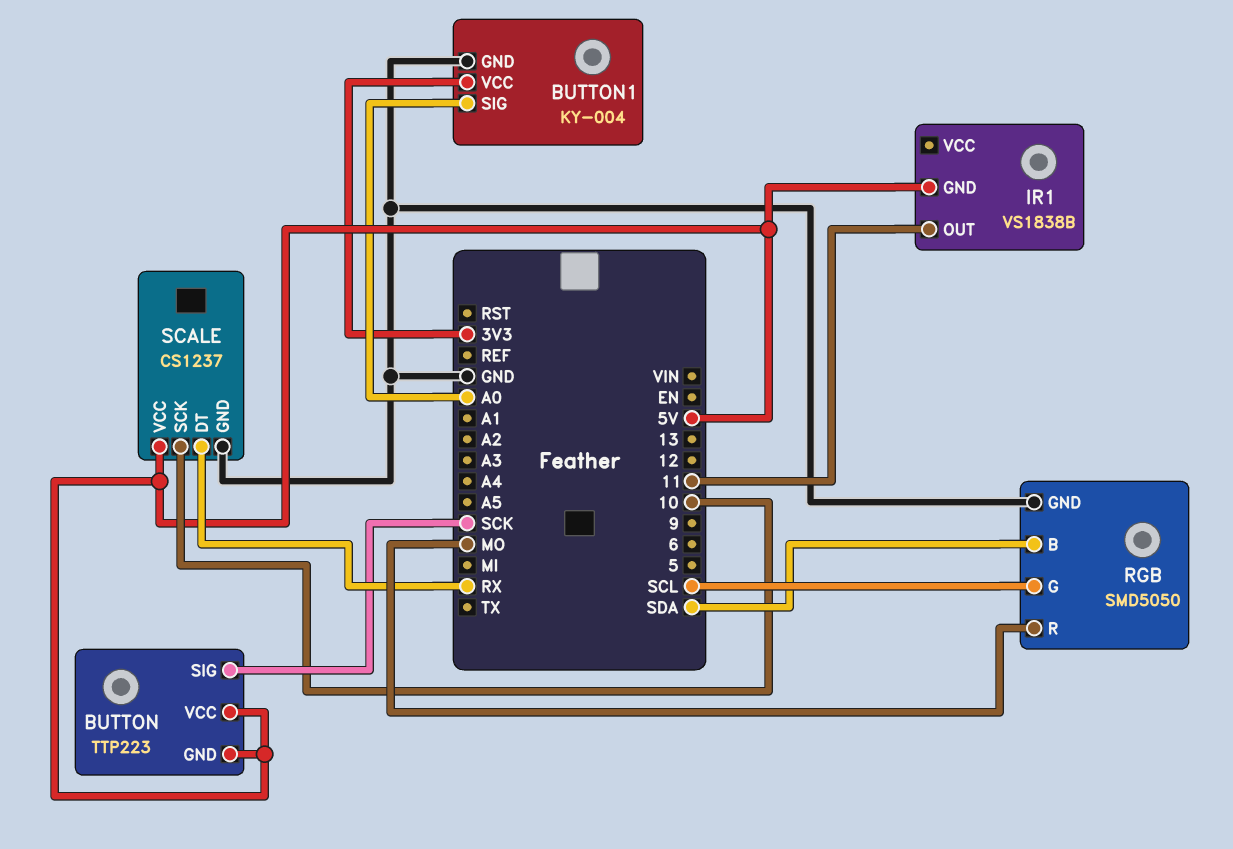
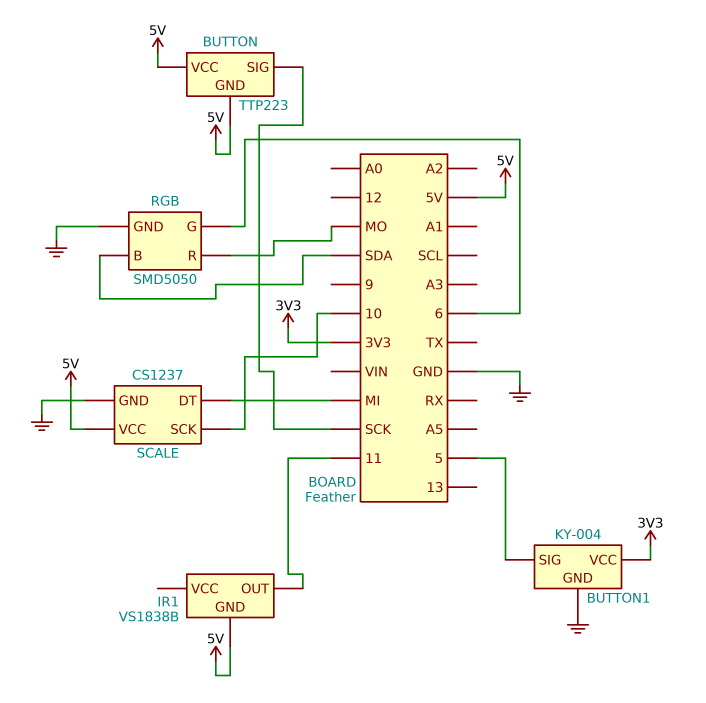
BUTTON1 pin SIG: A0 -> 5
RGB pin G: SCL -> 6
SCALE pin DT: RX -> MI

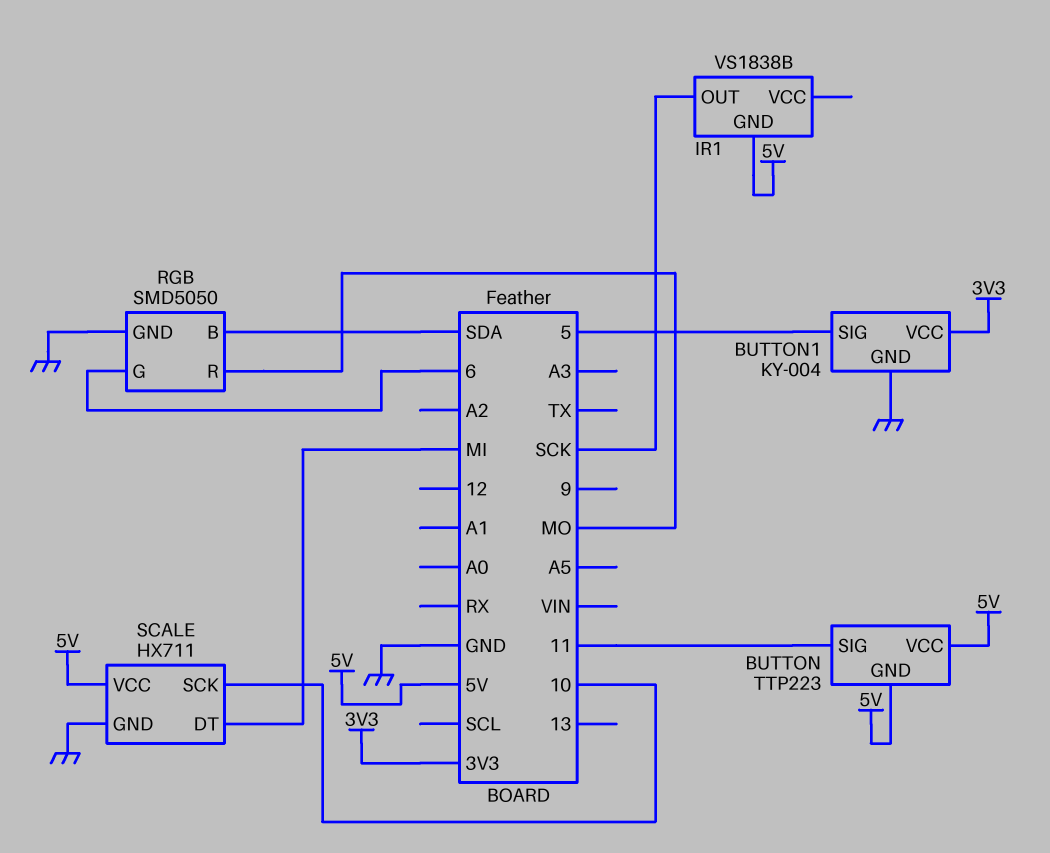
BUTTON pin SIG: SCK -> 11
IR1 pin OUT: 11 -> SCK
SCALE: CS1237 -> HX711

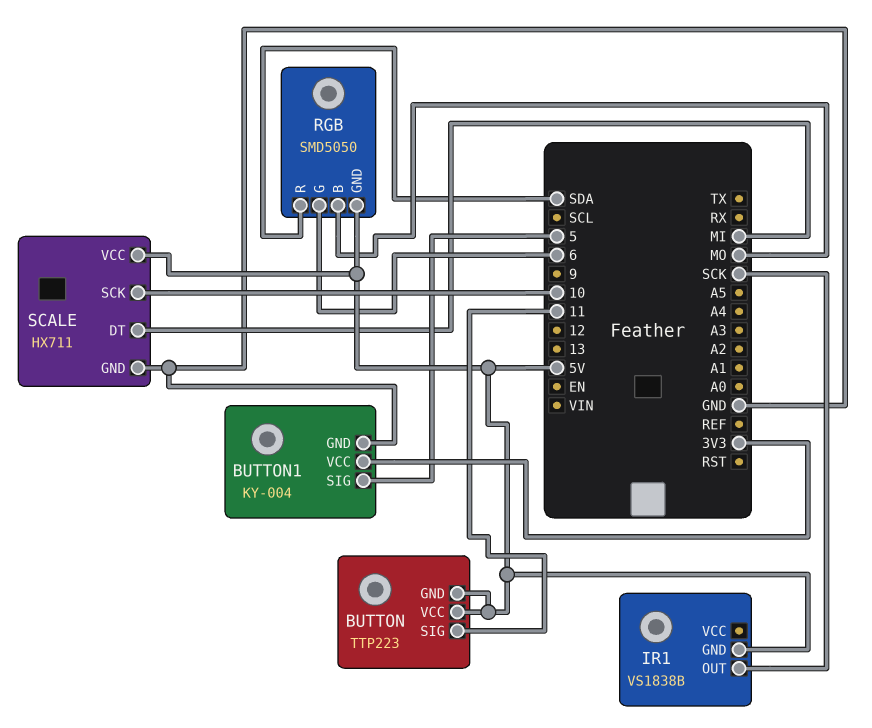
RGB pin B: SDA -> MO
RGB pin GND: GND -> 5V
RGB pin R: MO -> SDA

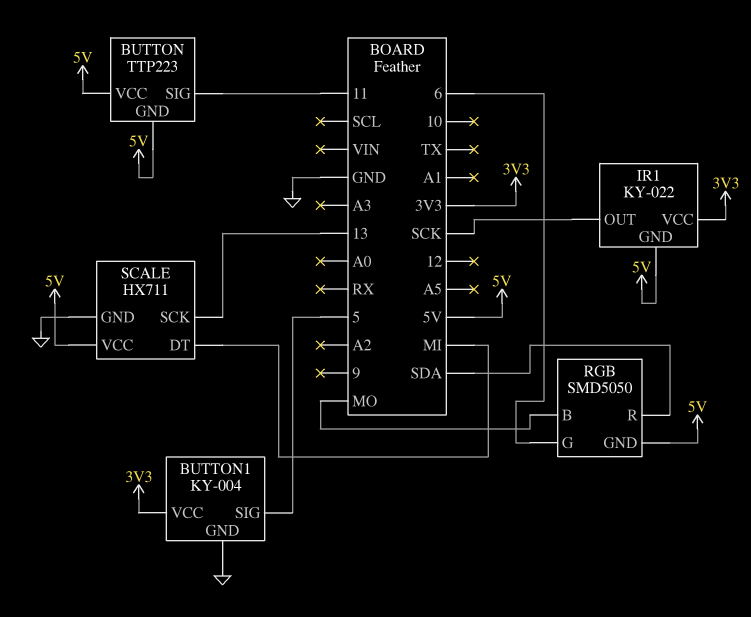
IR1: VS1838B -> KY-022
IR1 pin VCC: none -> 3V3
SCALE pin SCK: 10 -> 13

